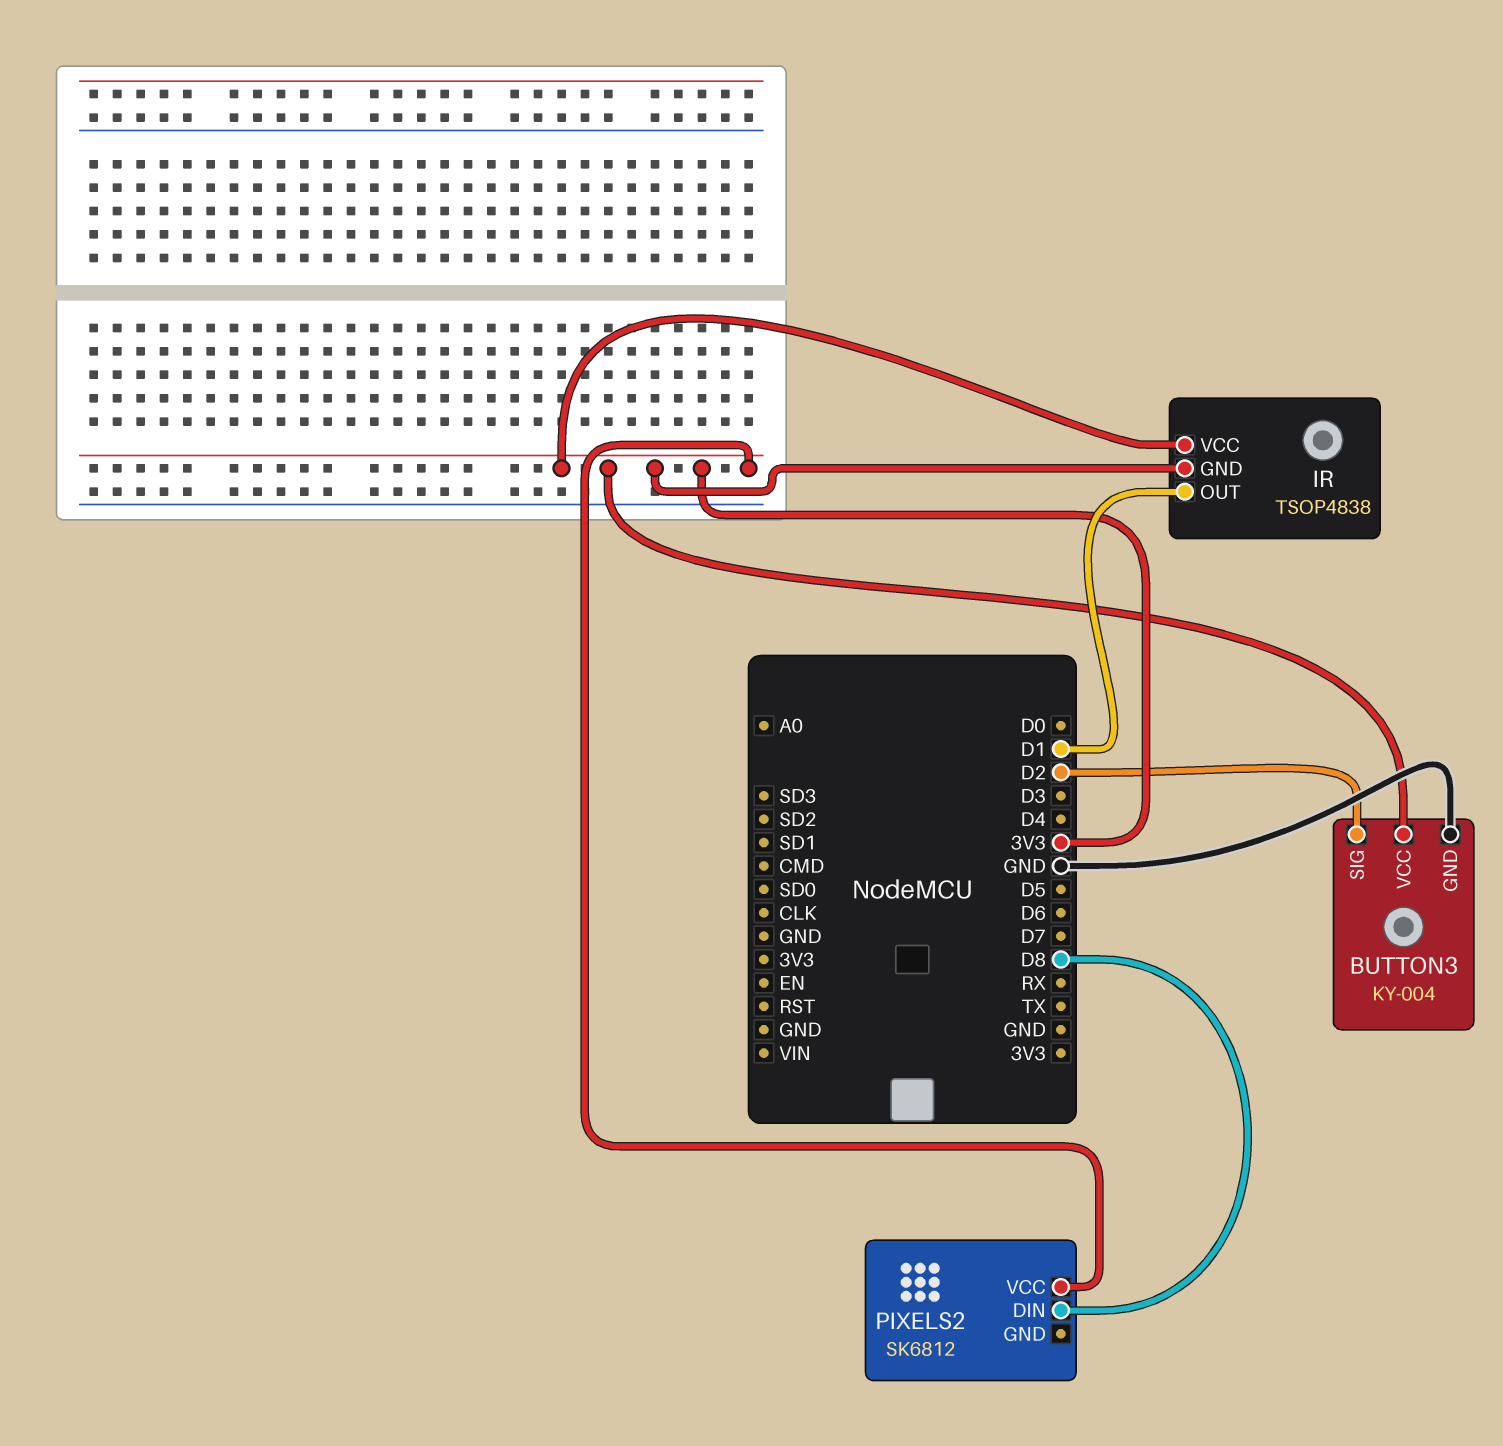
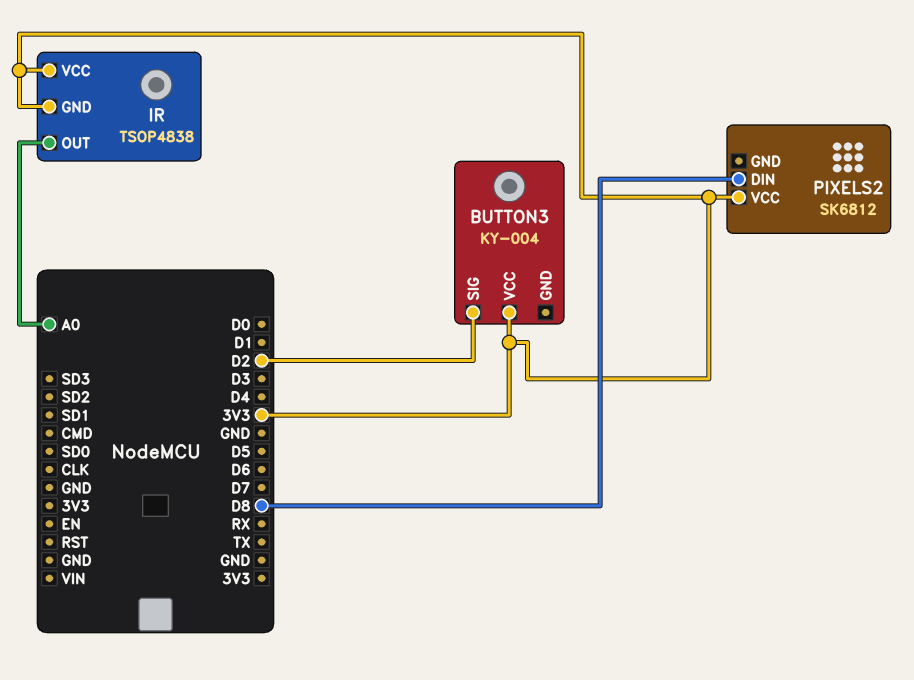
BUTTON3 pin GND: GND -> none
IR pin OUT: D1 -> A0

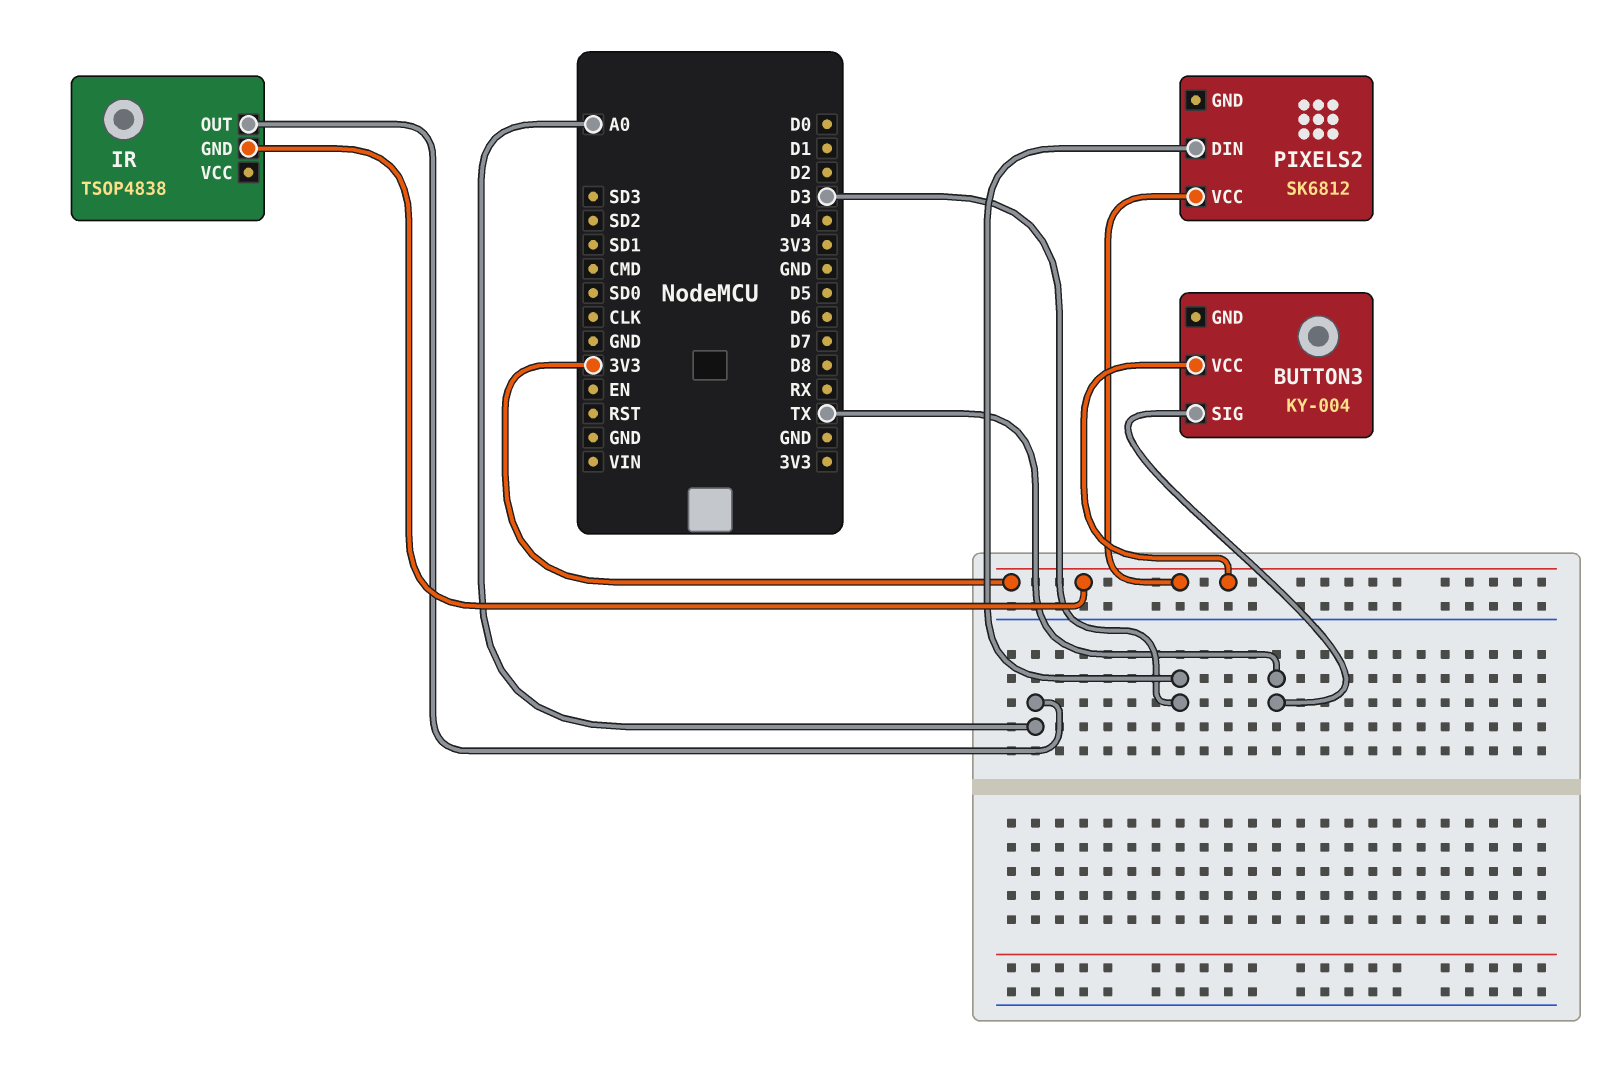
BUTTON3 pin SIG: D2 -> TX
IR pin VCC: 3V3 -> none
PIXELS2 pin DIN: D8 -> D3

